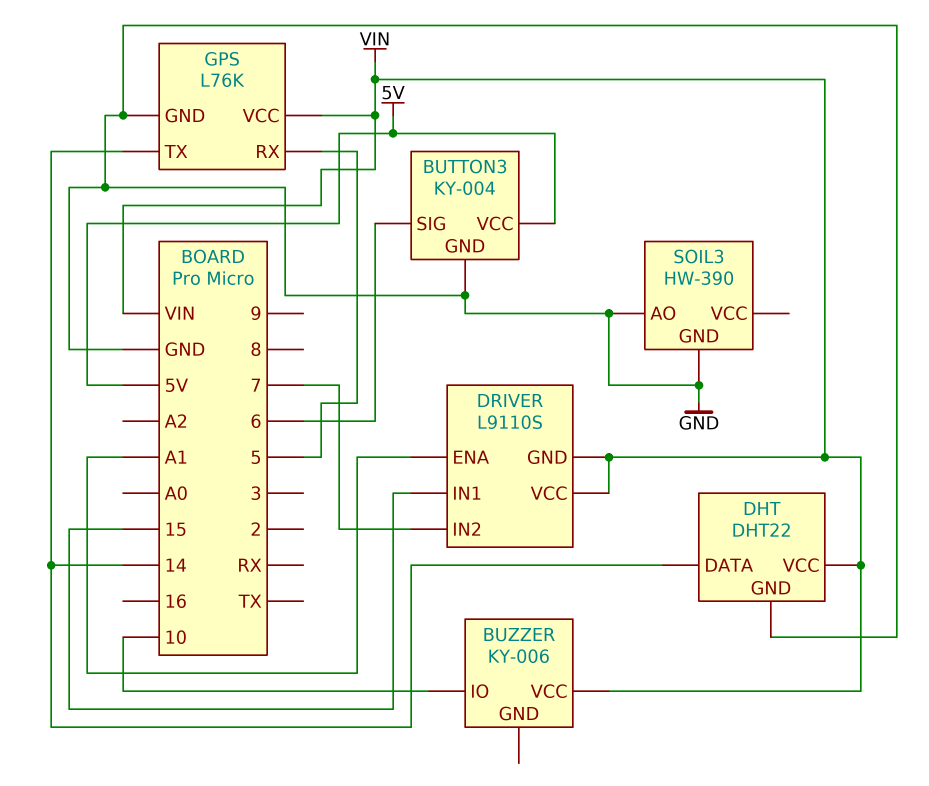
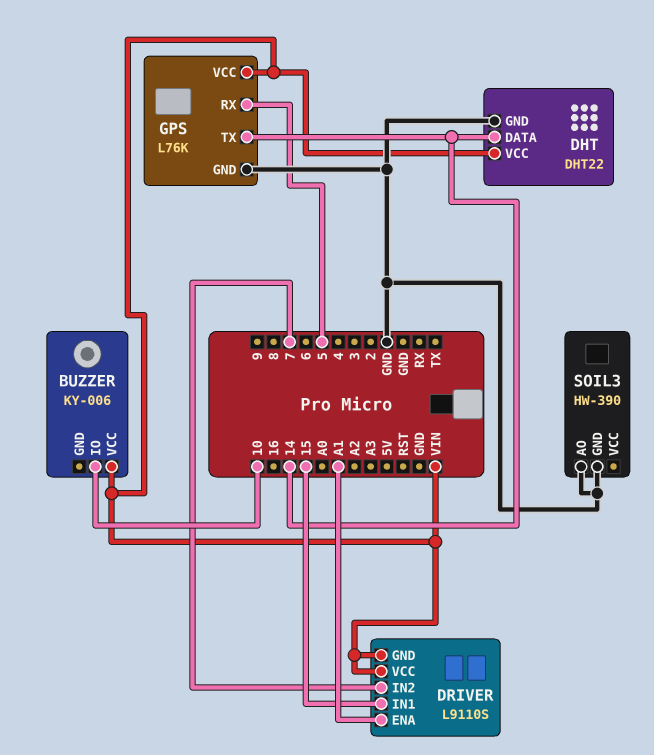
BUTTON3: KY-004 -> none
BUTTON3 pin GND: GND -> none
BUTTON3 pin SIG: 6 -> none
BUTTON3 pin VCC: 5V -> none

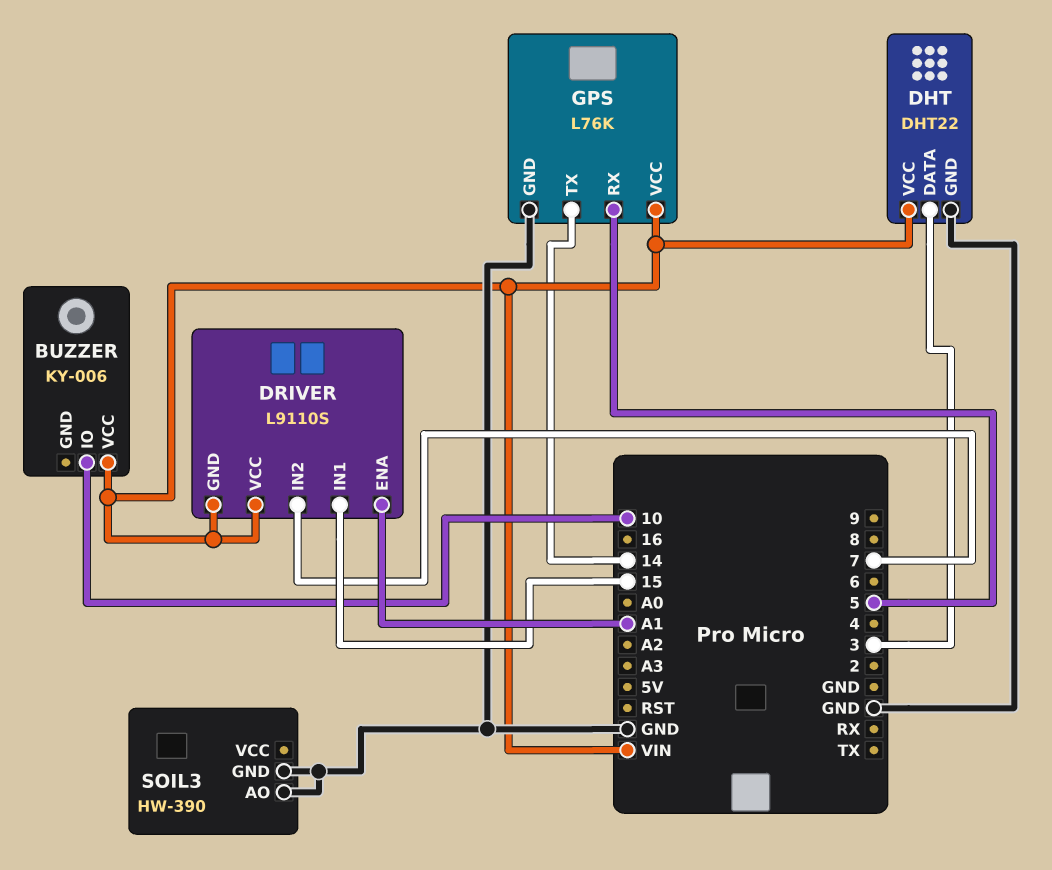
DHT pin DATA: 14 -> 3

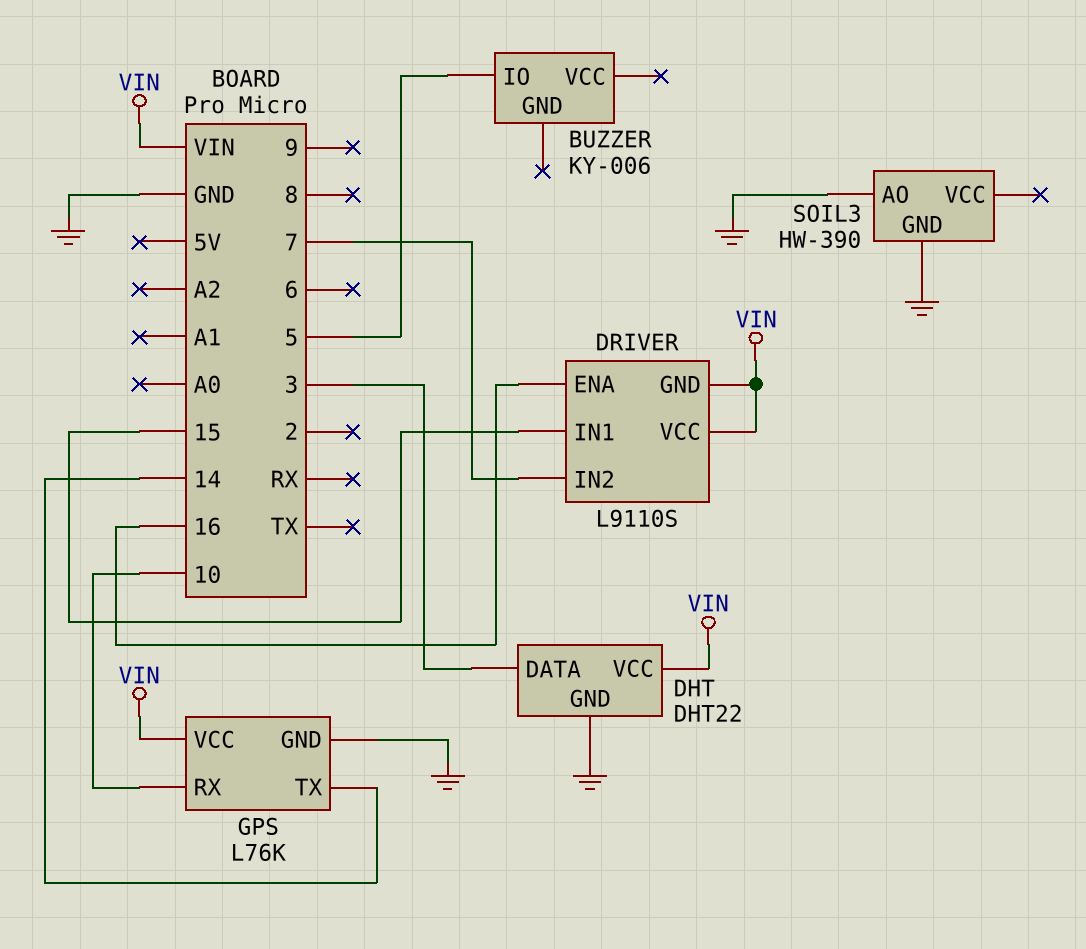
BUZZER pin IO: 10 -> 5
BUZZER pin VCC: VIN -> none
DRIVER pin ENA: A1 -> 16
GPS pin RX: 5 -> 10

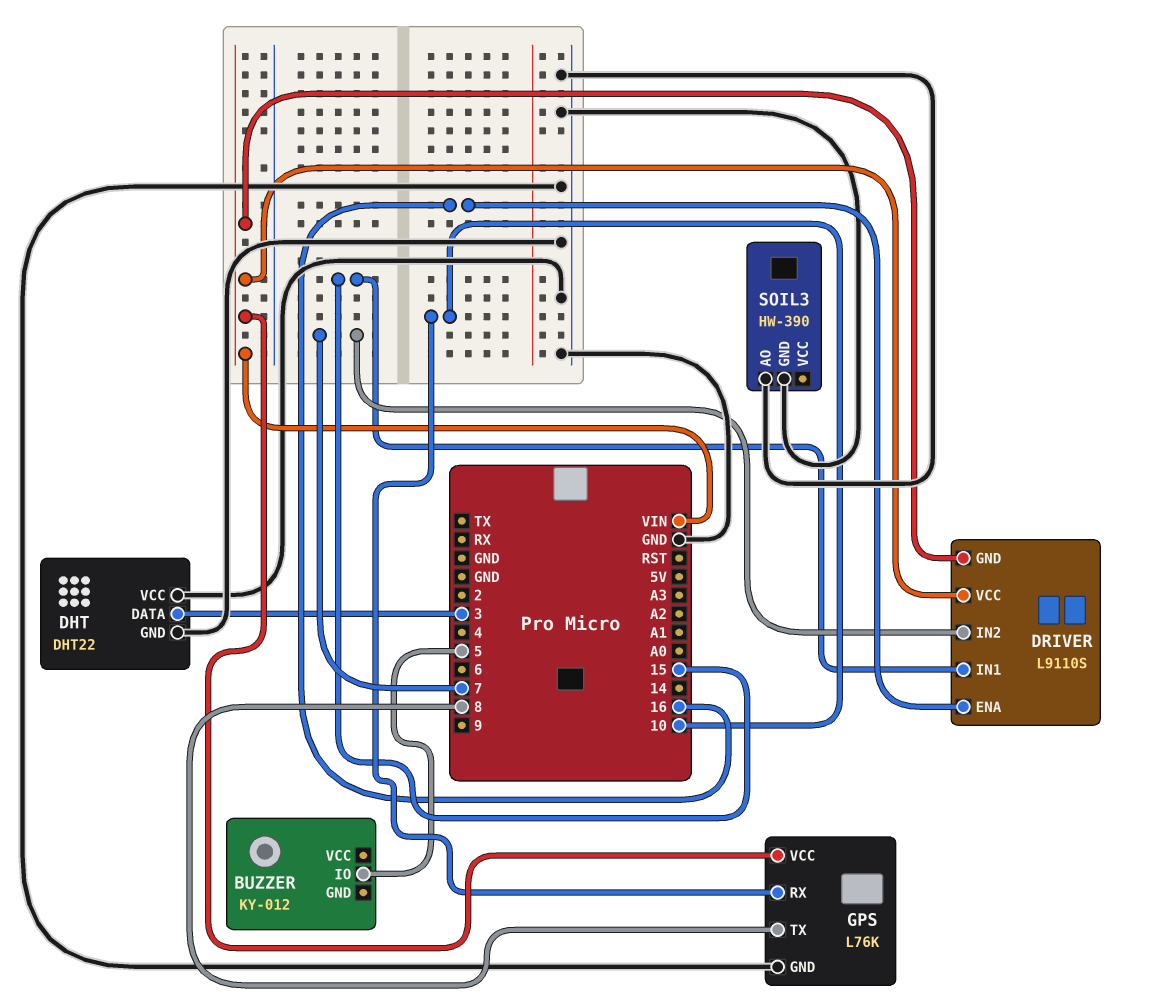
BUZZER: KY-006 -> KY-012
DHT pin VCC: VIN -> GND
GPS pin TX: 14 -> 8

